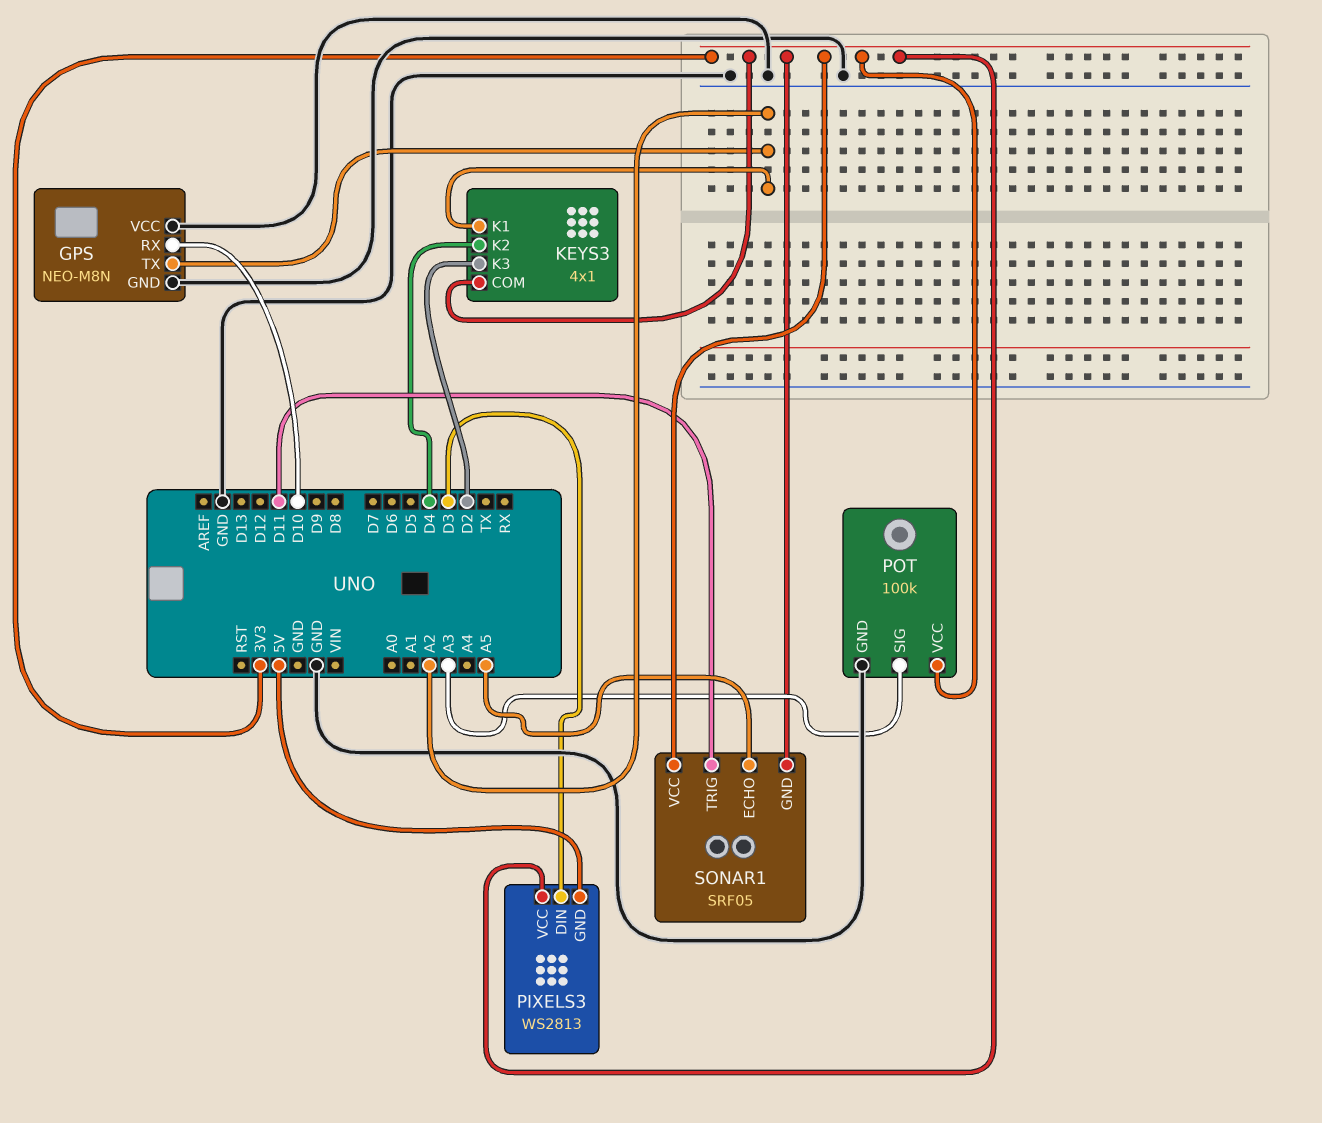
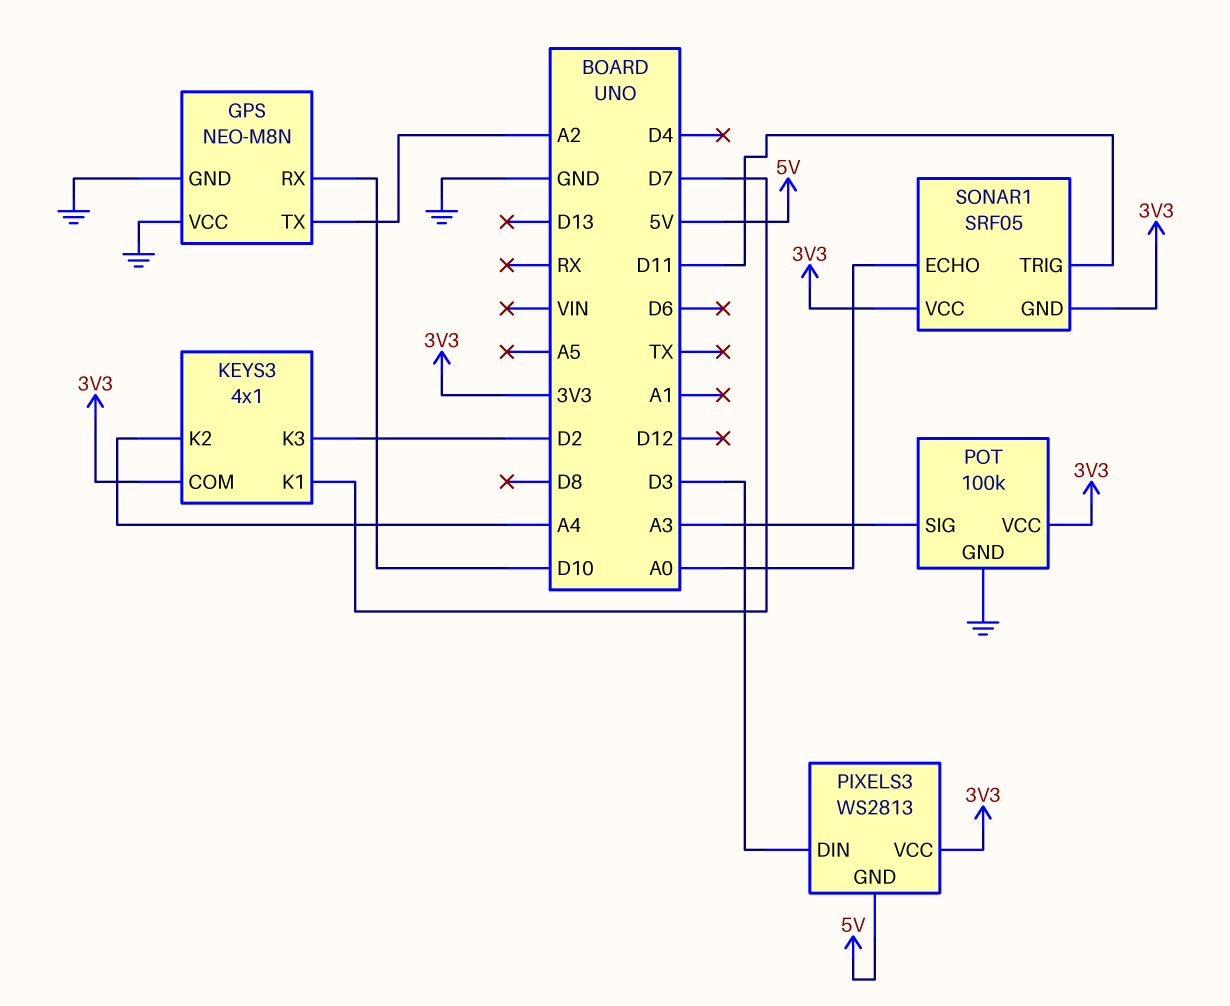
KEYS3 pin K1: A2 -> D7
KEYS3 pin K2: D4 -> A4
SONAR1 pin ECHO: A5 -> A0

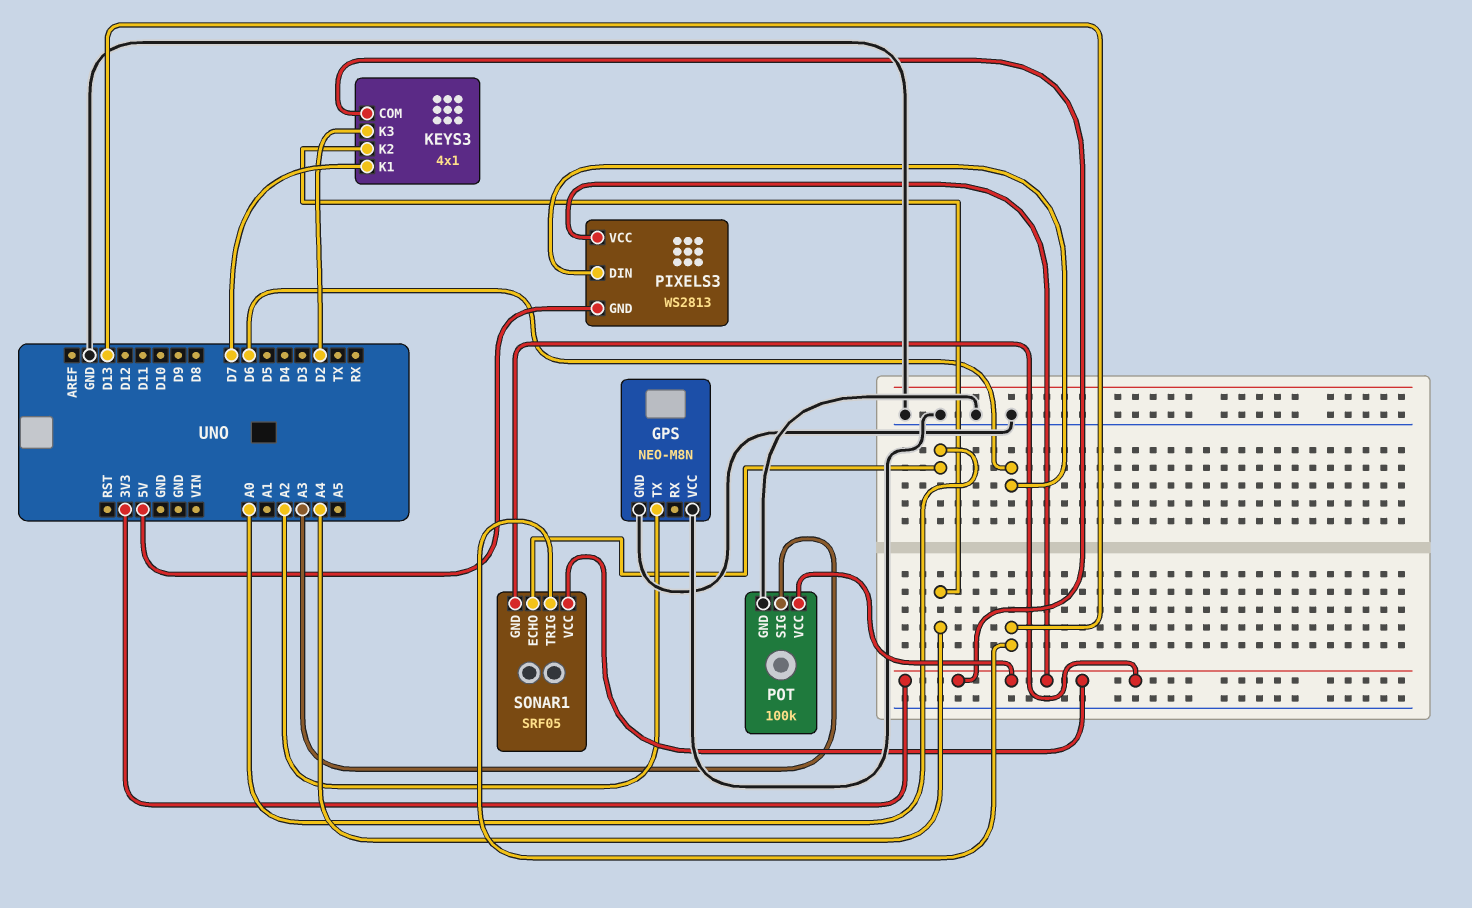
GPS pin RX: D10 -> none
PIXELS3 pin DIN: D3 -> D6
SONAR1 pin TRIG: D11 -> D13

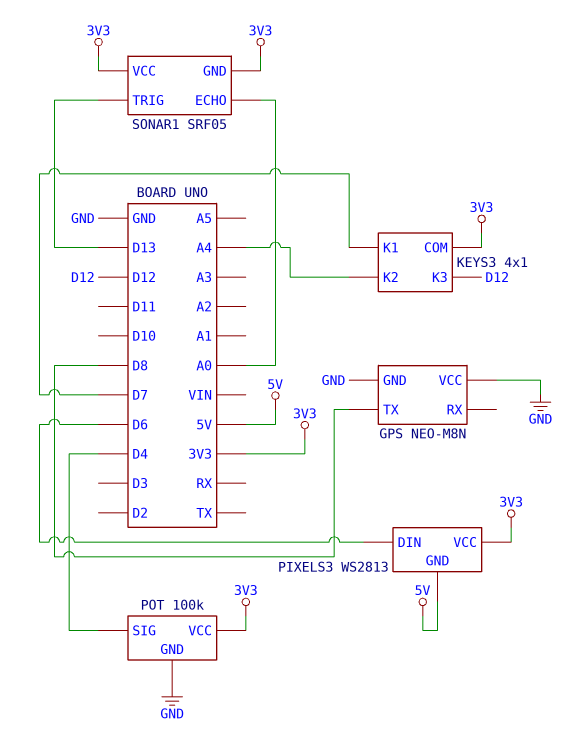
GPS pin TX: A2 -> D8
KEYS3 pin K3: D2 -> D12
POT pin SIG: A3 -> D4

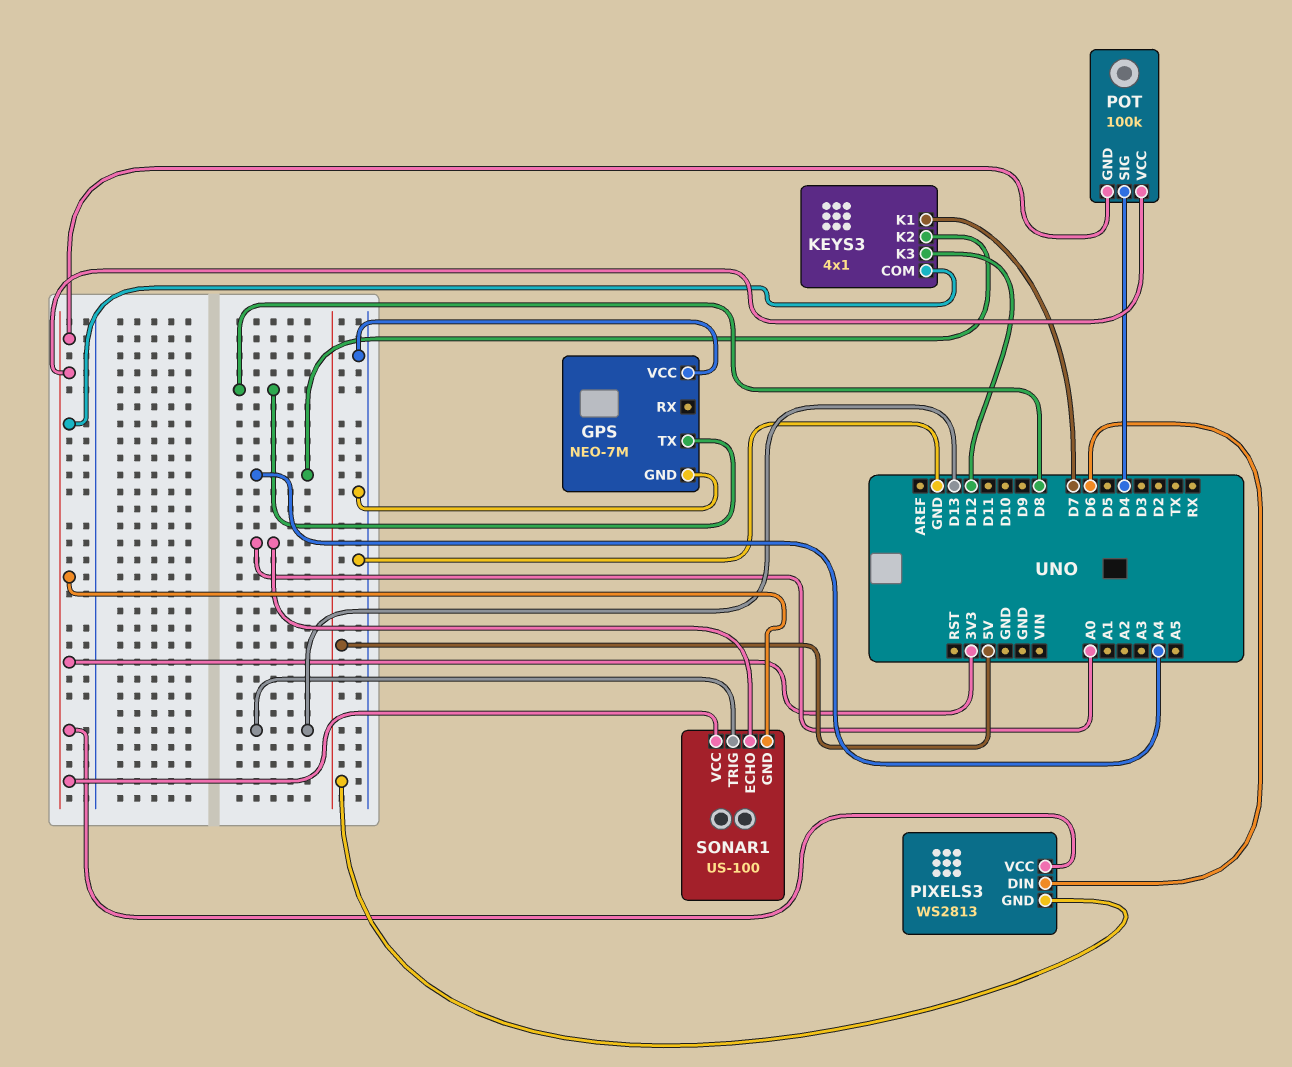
GPS: NEO-M8N -> NEO-7M
POT pin GND: GND -> 3V3
SONAR1: SRF05 -> US-100

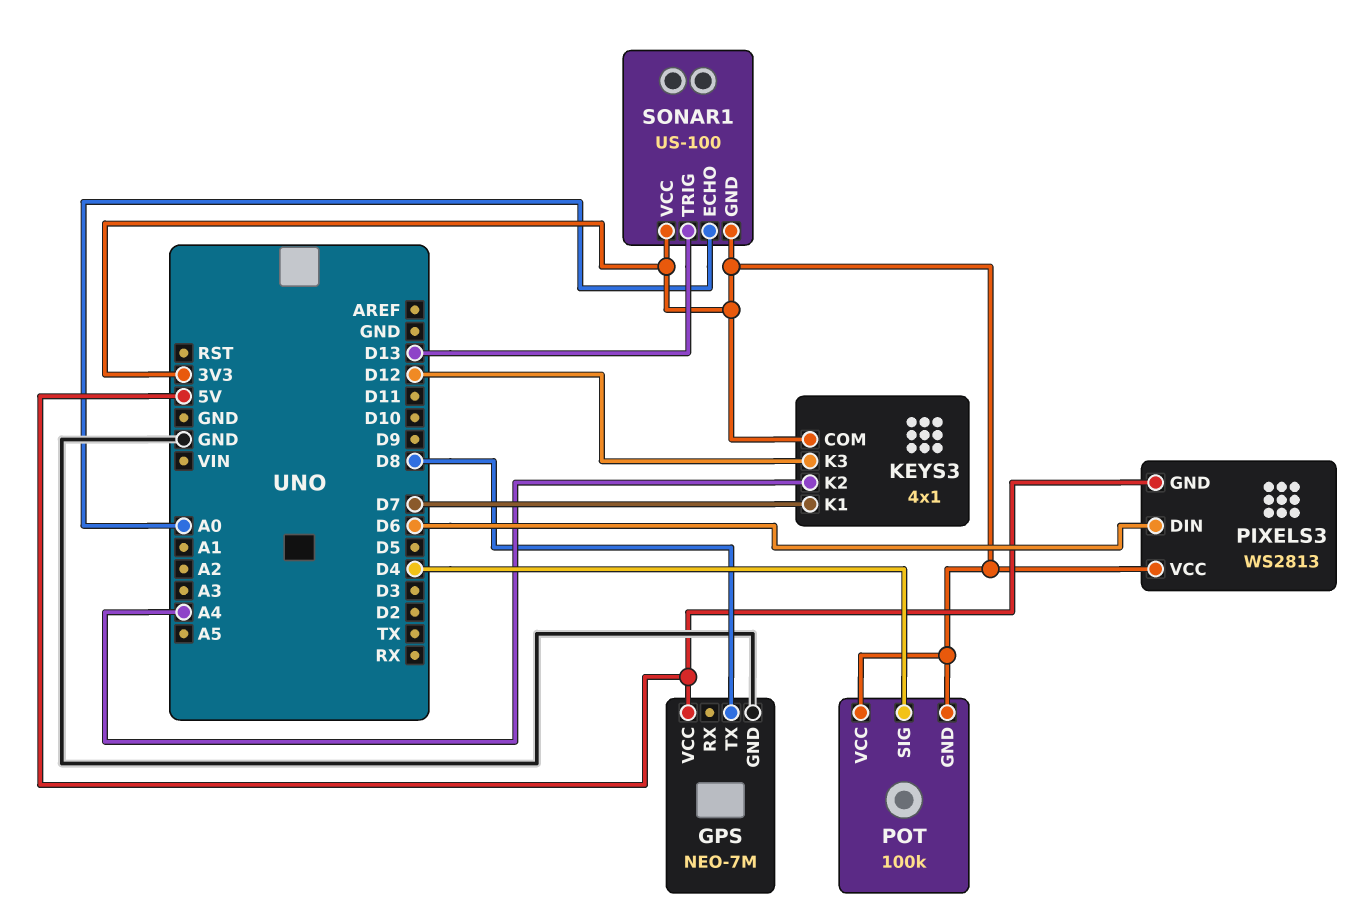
GPS pin VCC: GND -> 5V

